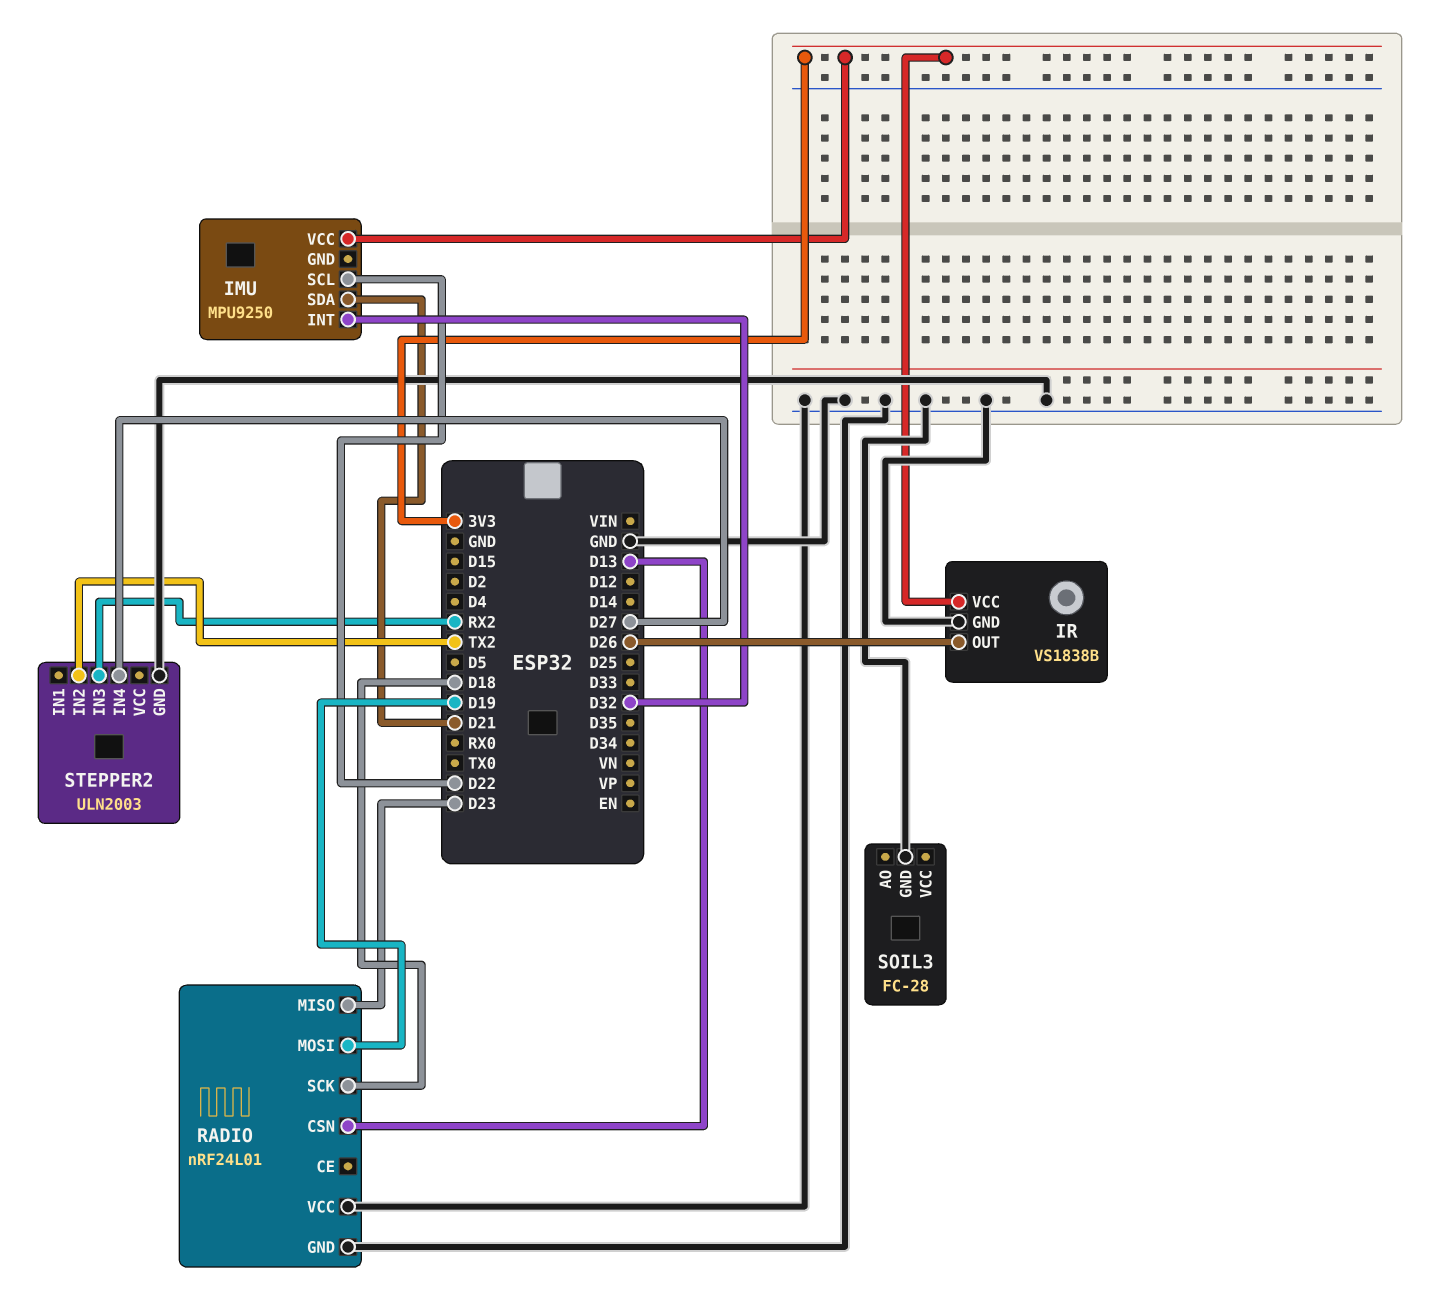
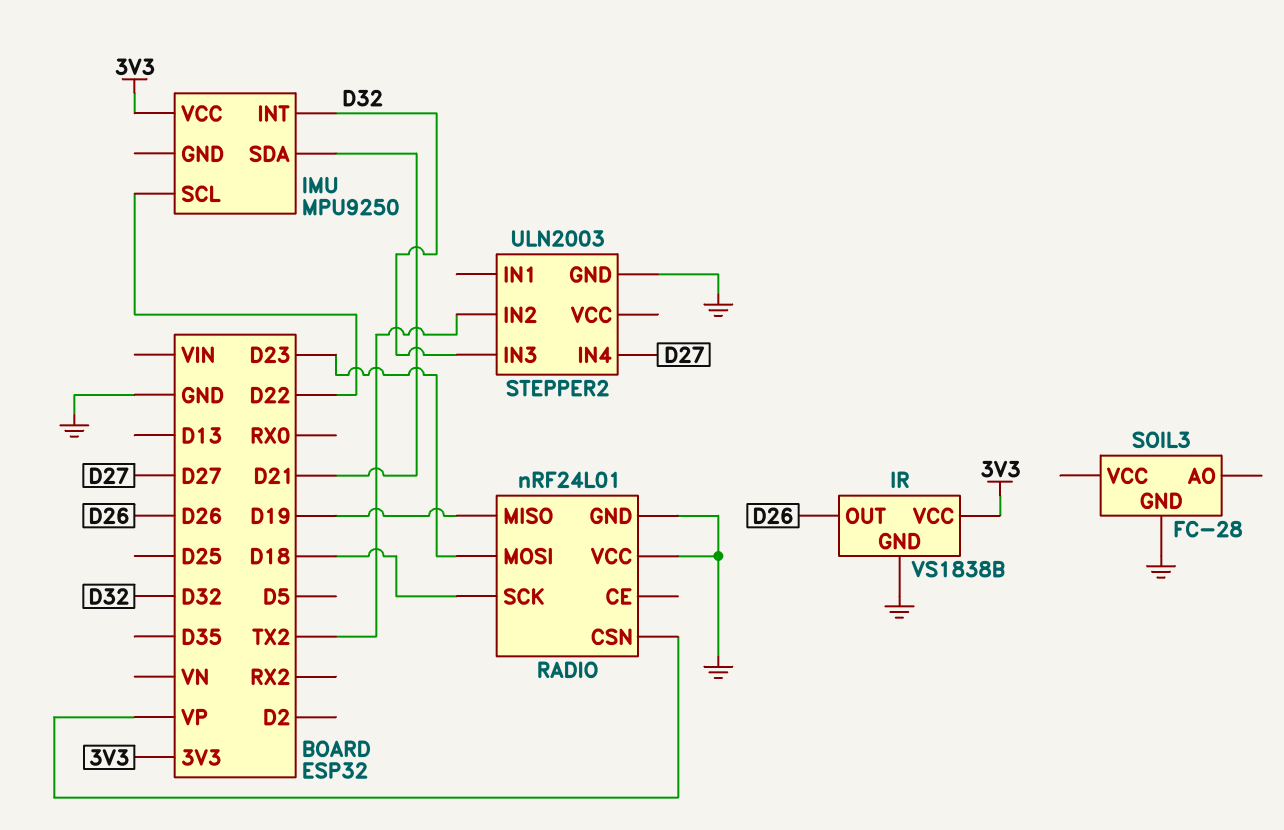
RADIO pin CSN: D13 -> VP
RADIO pin MISO: D23 -> D19
RADIO pin MOSI: D19 -> D23
STEPPER2 pin IN3: RX2 -> D32

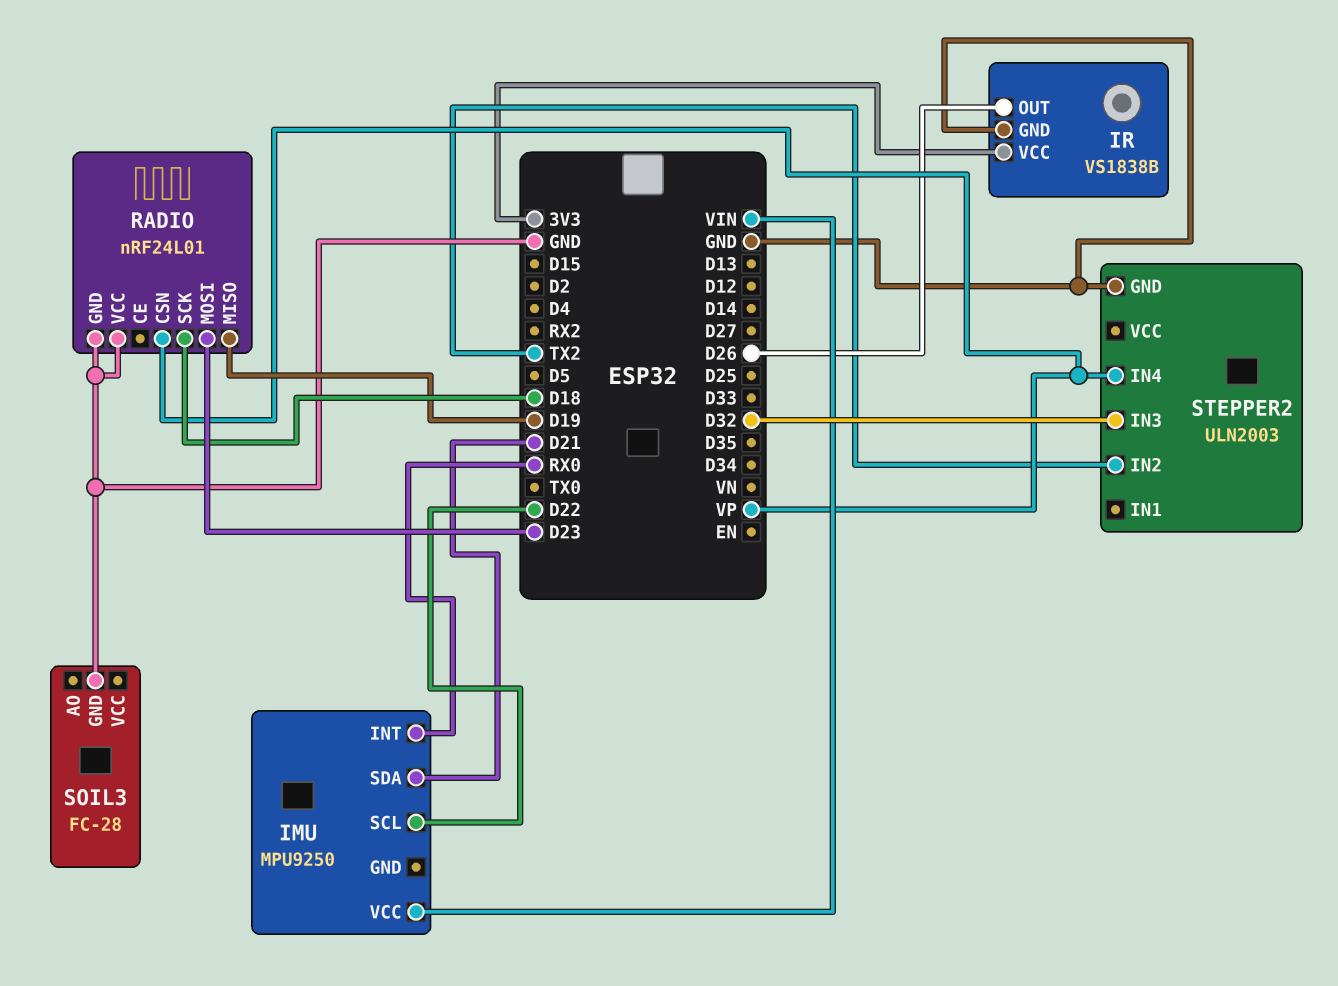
IMU pin INT: D32 -> RX0
IMU pin VCC: 3V3 -> VIN
STEPPER2 pin IN4: D27 -> VP

